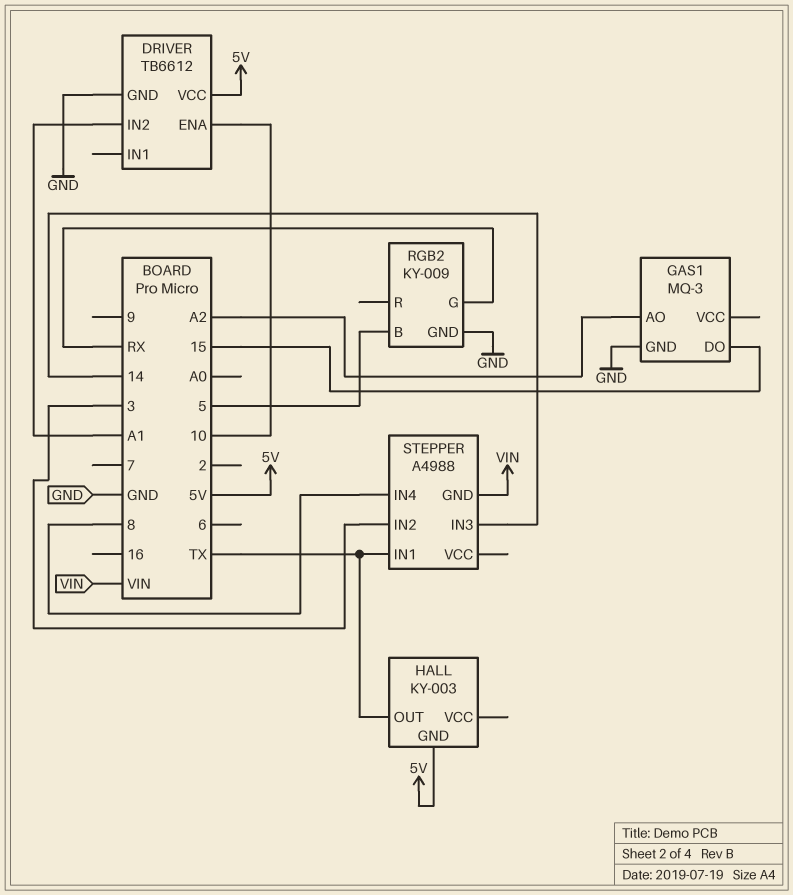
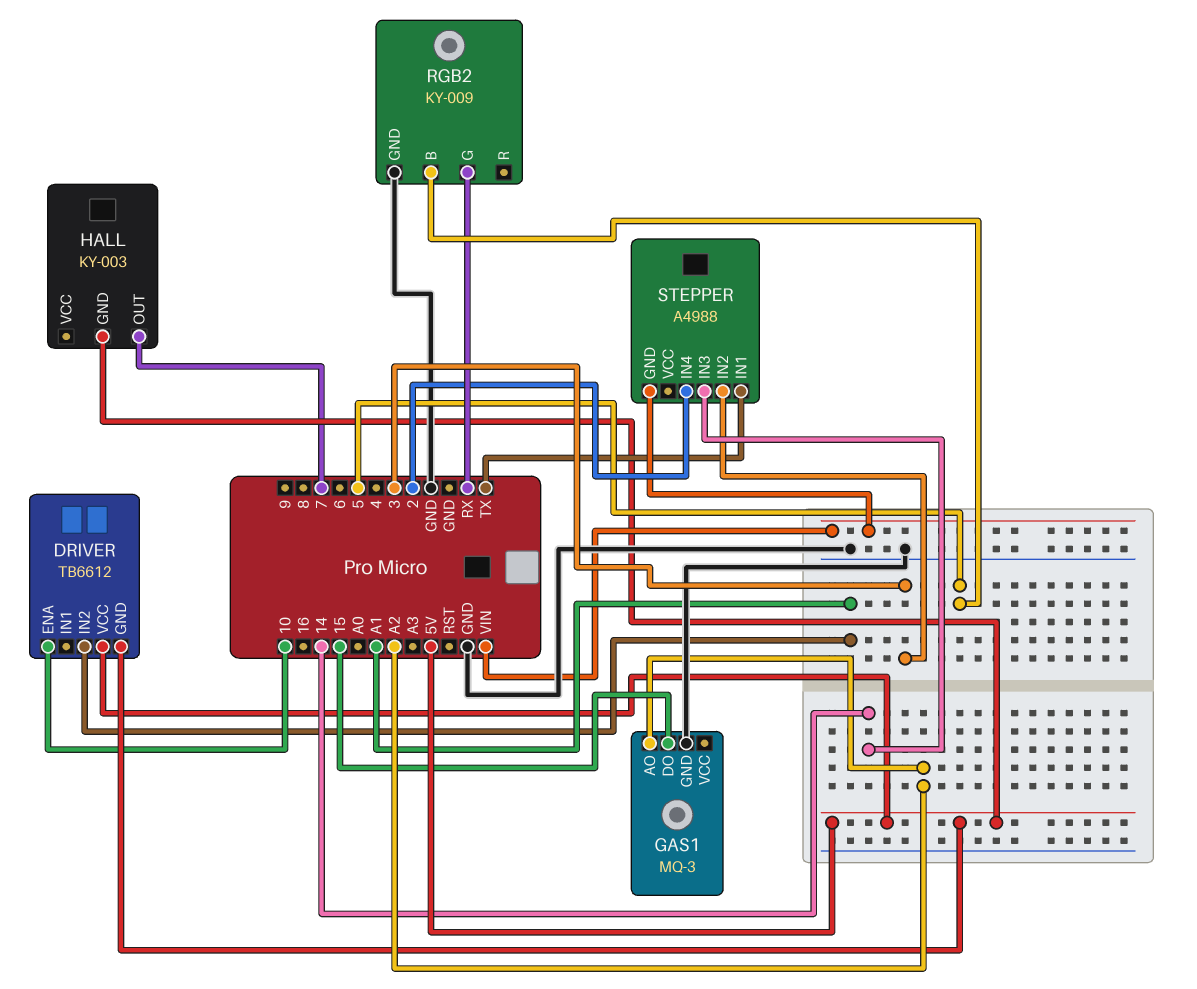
DRIVER pin GND: GND -> 5V
HALL pin OUT: TX -> 7
STEPPER pin IN4: 8 -> 2

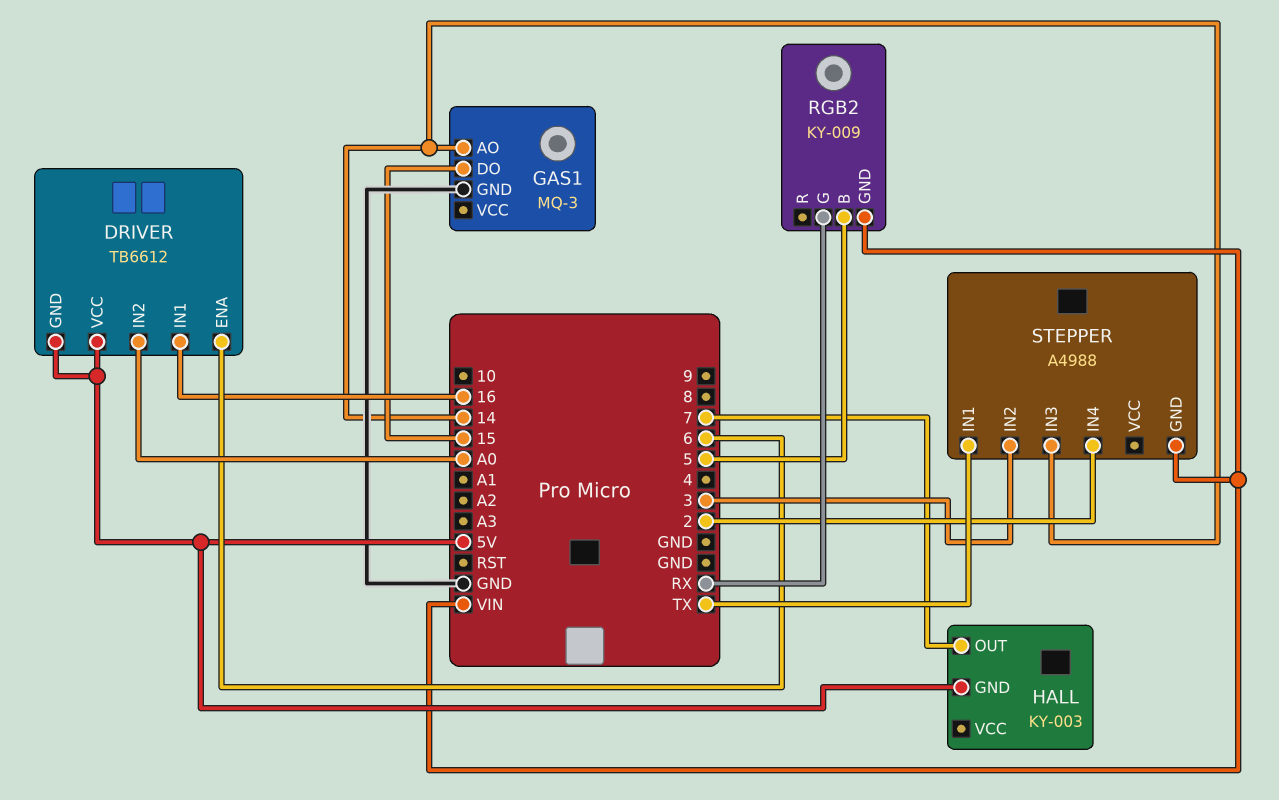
DRIVER pin ENA: 10 -> 6
DRIVER pin IN1: none -> 16
DRIVER pin IN2: A1 -> A0
GAS1 pin AO: A2 -> 14
RGB2 pin GND: GND -> VIN

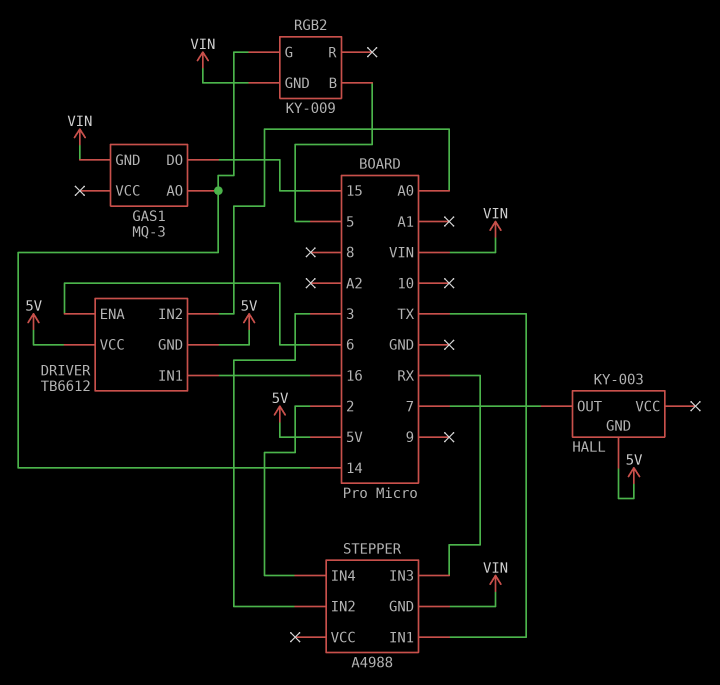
GAS1 pin GND: GND -> VIN
RGB2 pin G: RX -> 14
STEPPER pin IN3: 14 -> RX

